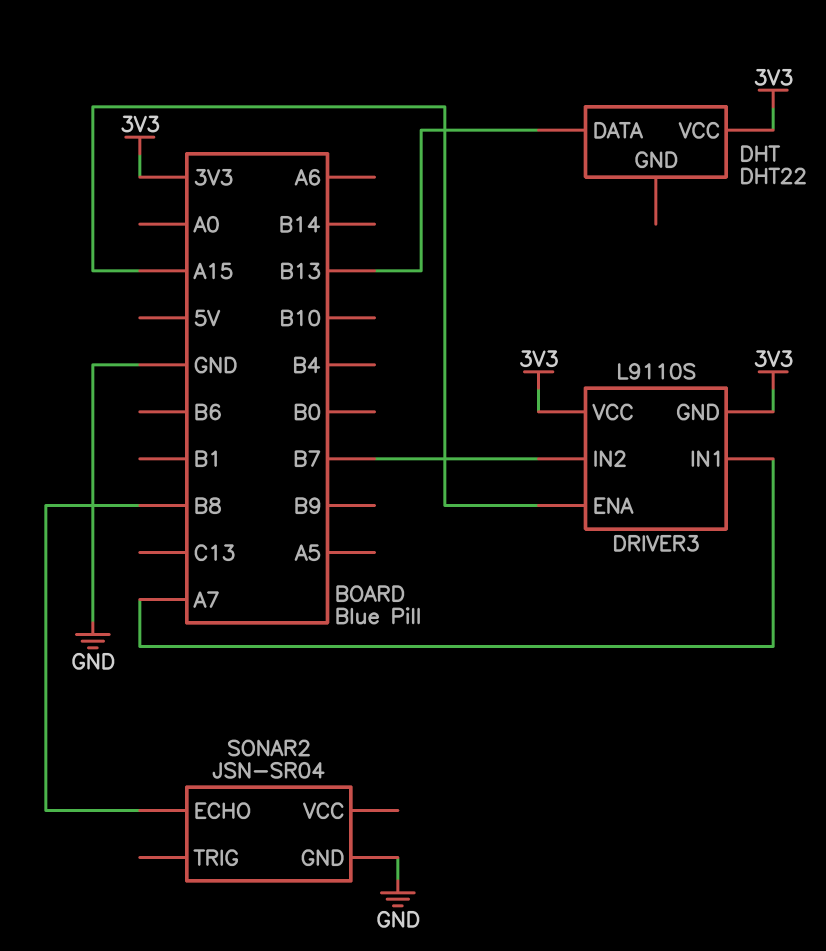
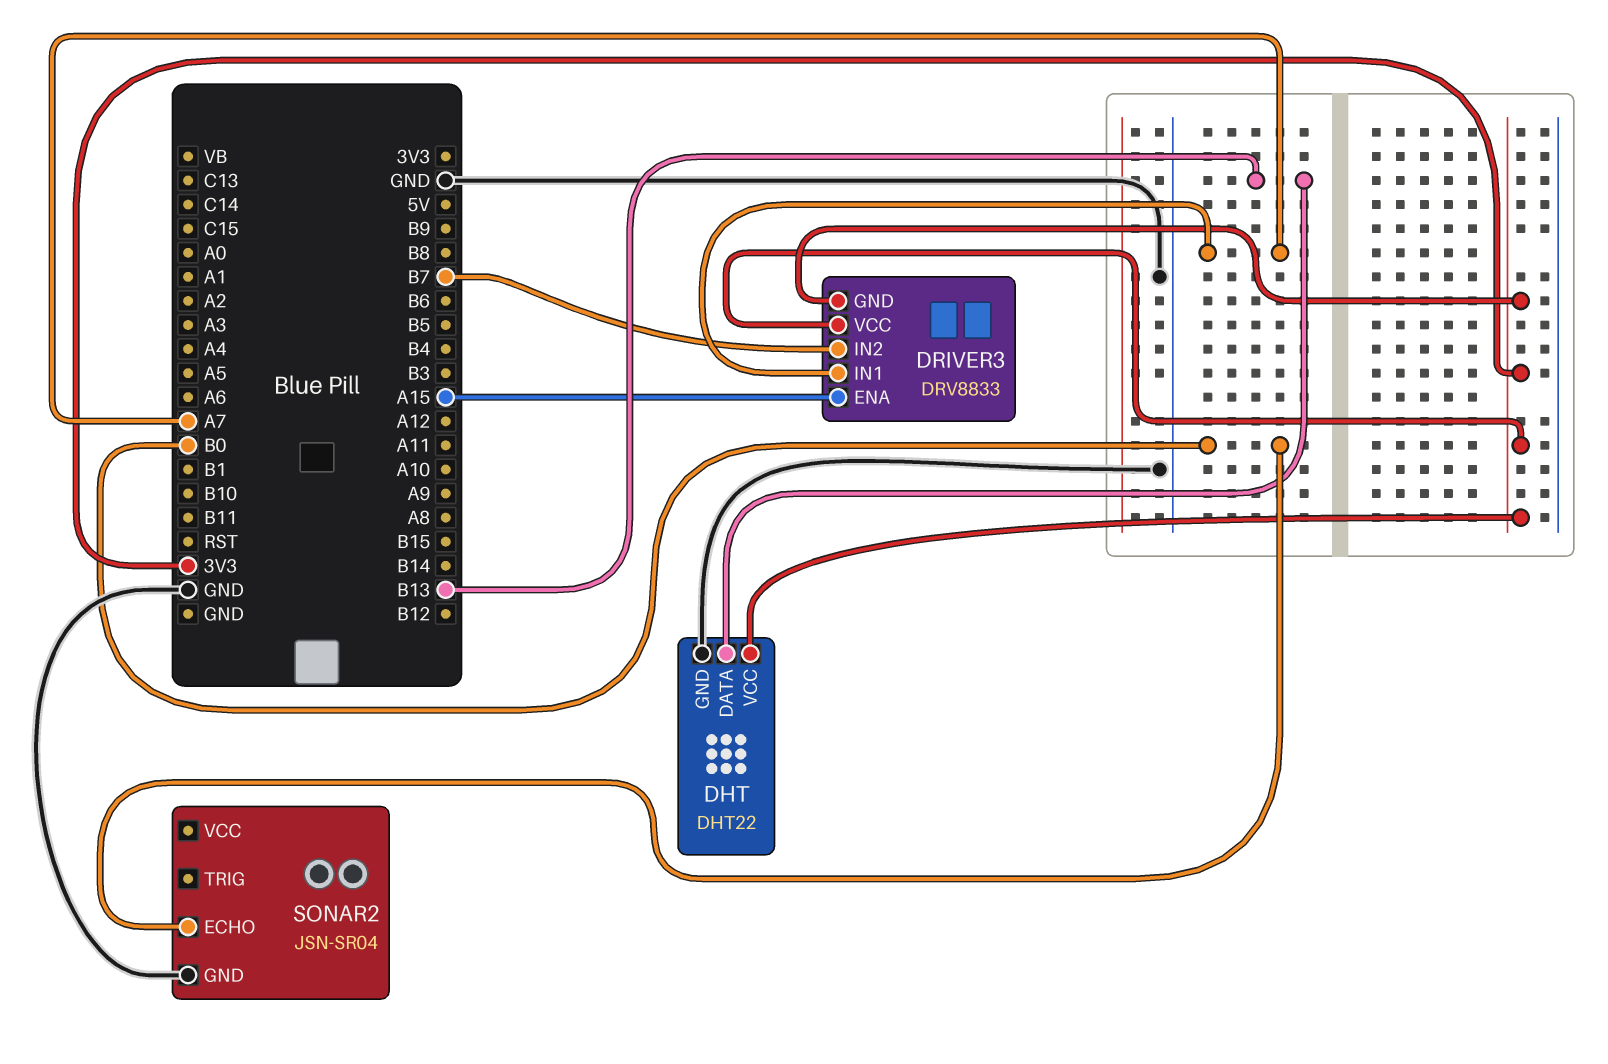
DHT pin GND: none -> GND
DRIVER3: L9110S -> DRV8833
SONAR2 pin ECHO: B8 -> B0

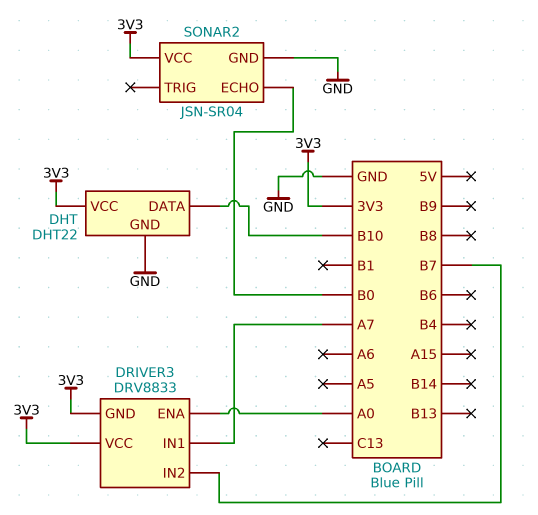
DHT pin DATA: B13 -> B10
DRIVER3 pin ENA: A15 -> A0
SONAR2 pin VCC: none -> 3V3

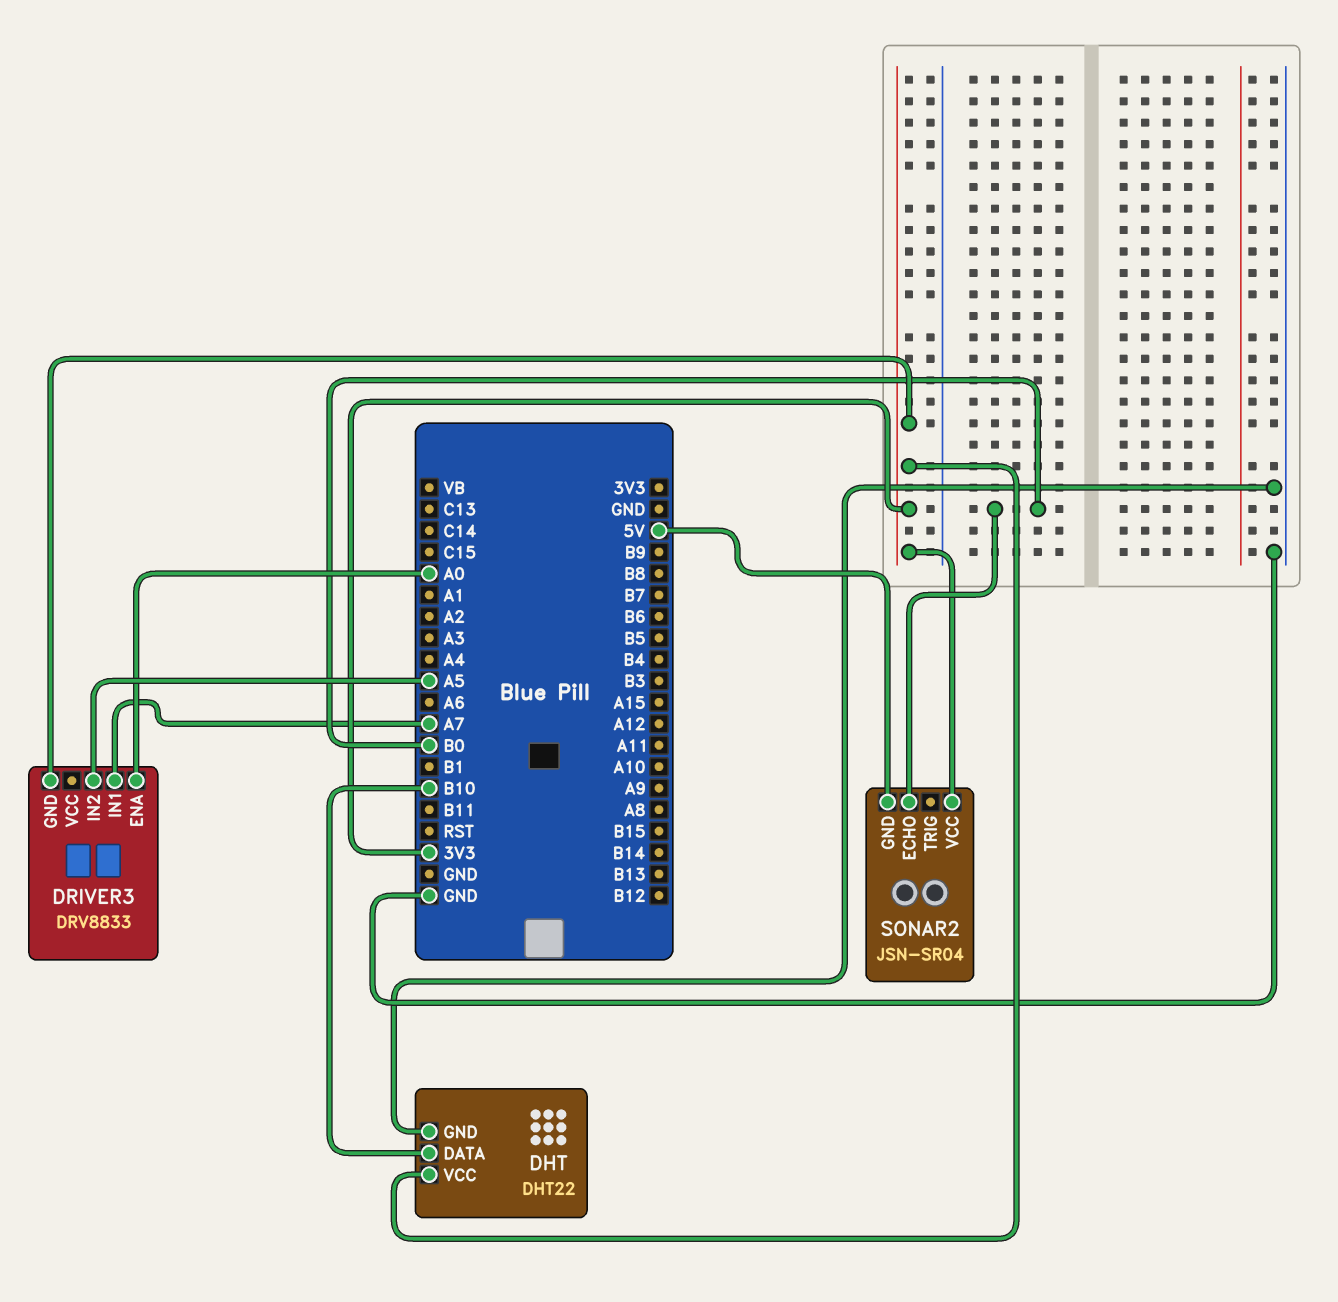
DRIVER3 pin IN2: B7 -> A5
DRIVER3 pin VCC: 3V3 -> none
SONAR2 pin GND: GND -> 5V

